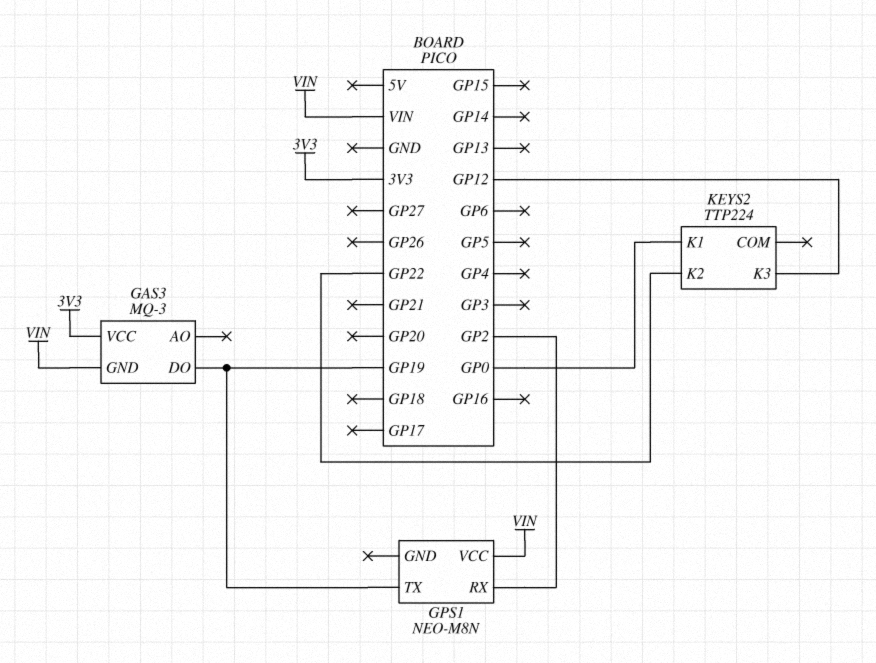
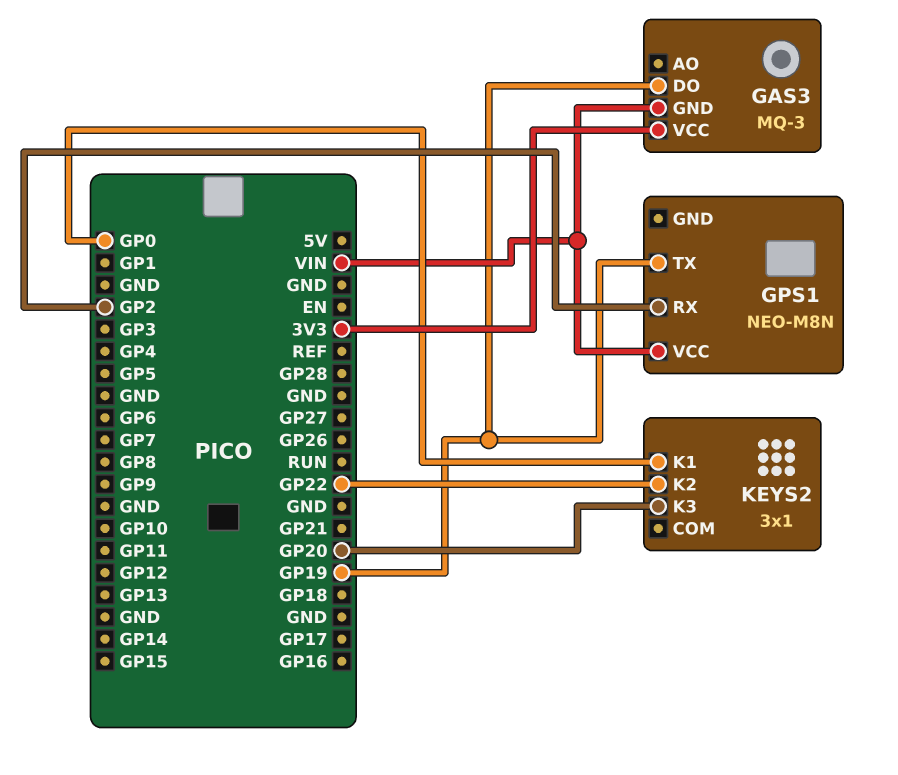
KEYS2: TTP224 -> 3x1
KEYS2 pin K3: GP12 -> GP20

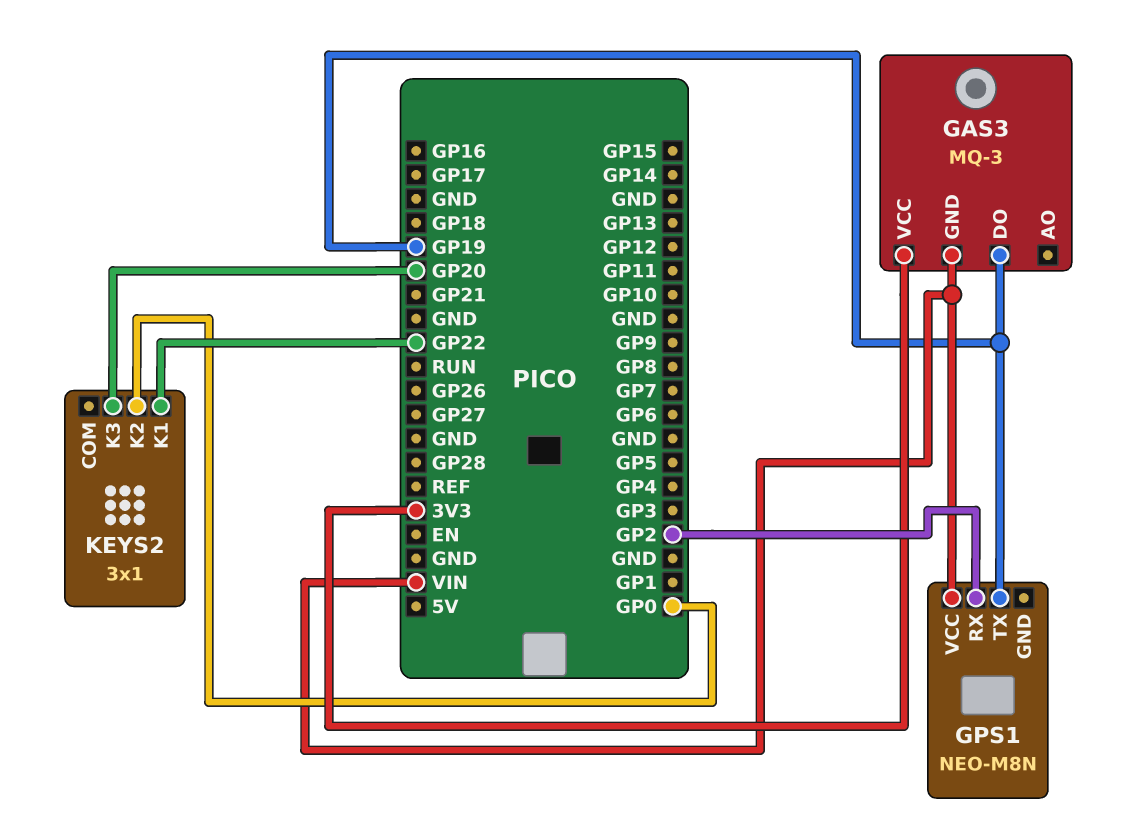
KEYS2 pin K1: GP0 -> GP22
KEYS2 pin K2: GP22 -> GP0

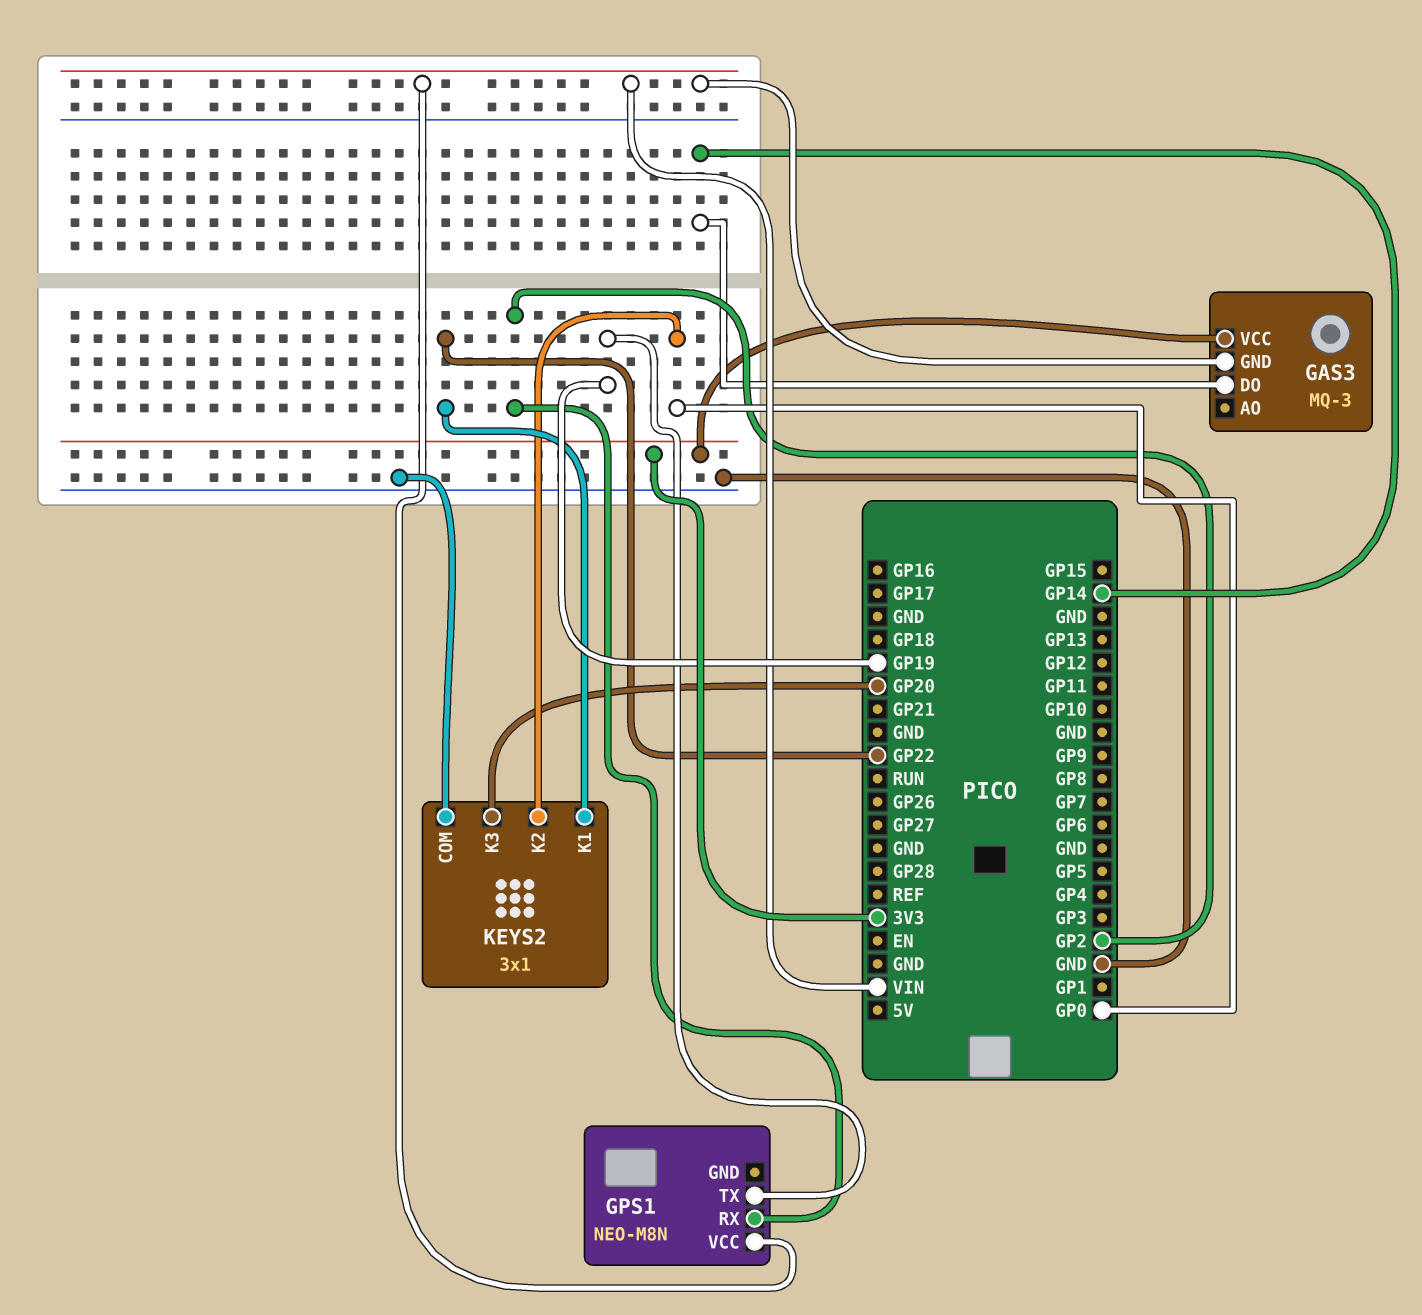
GAS3 pin DO: GP19 -> GP14
KEYS2 pin COM: none -> GND

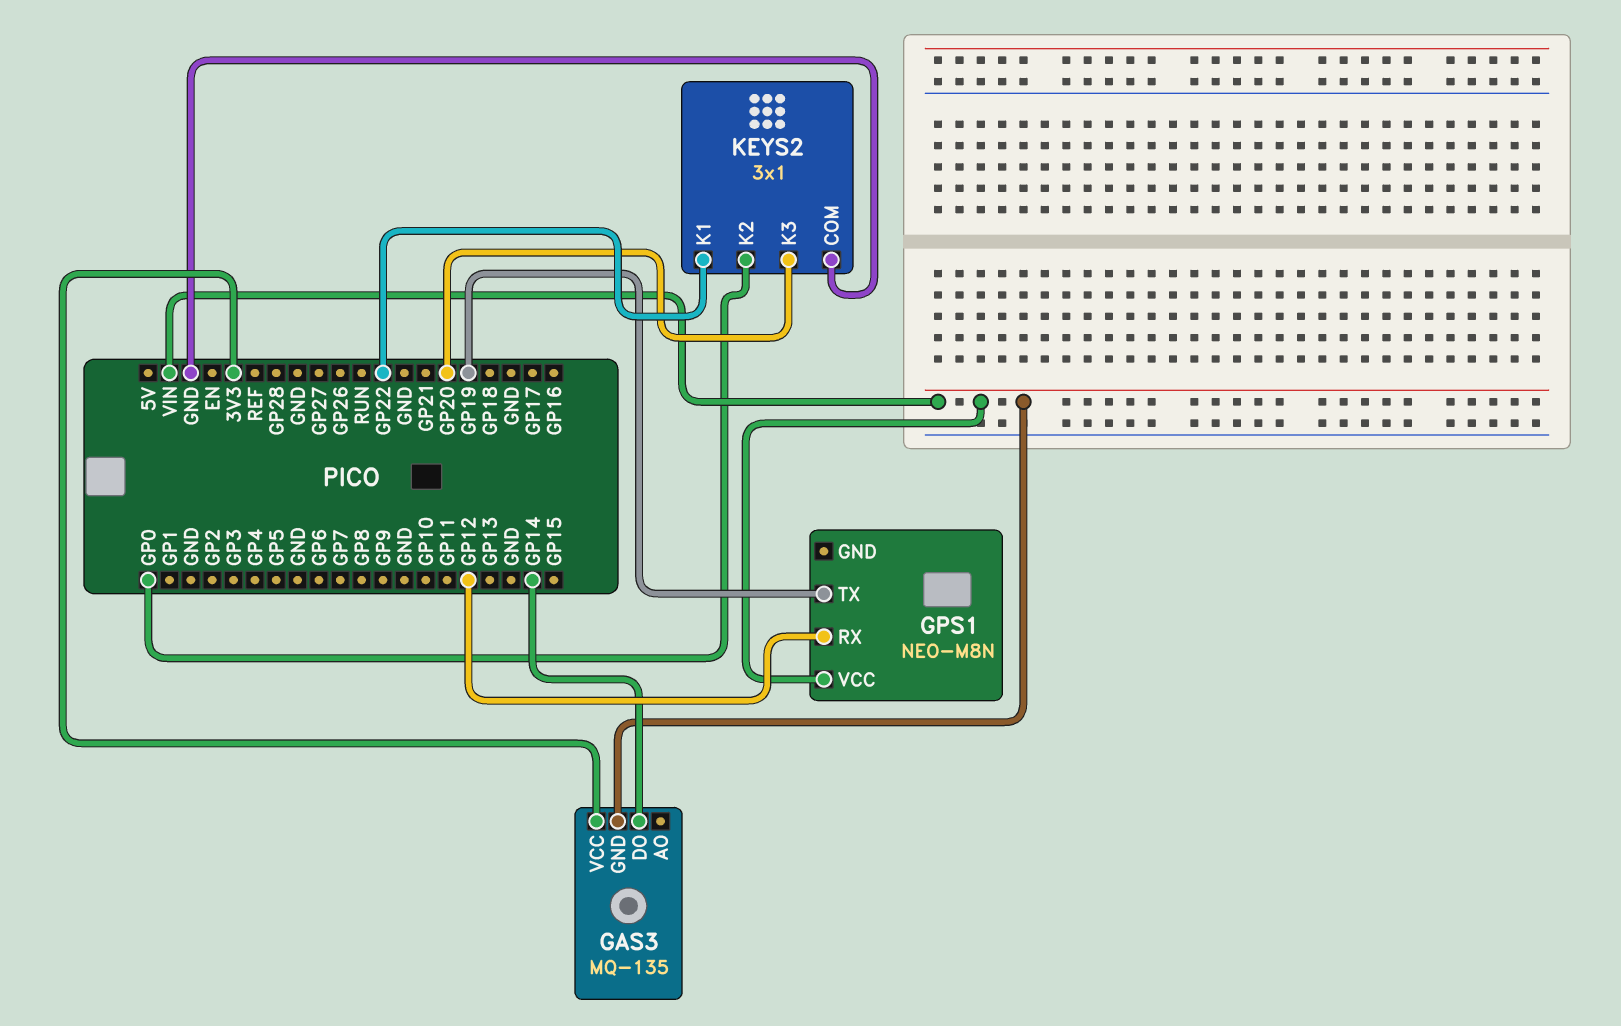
GAS3: MQ-3 -> MQ-135
GPS1 pin RX: GP2 -> GP12

